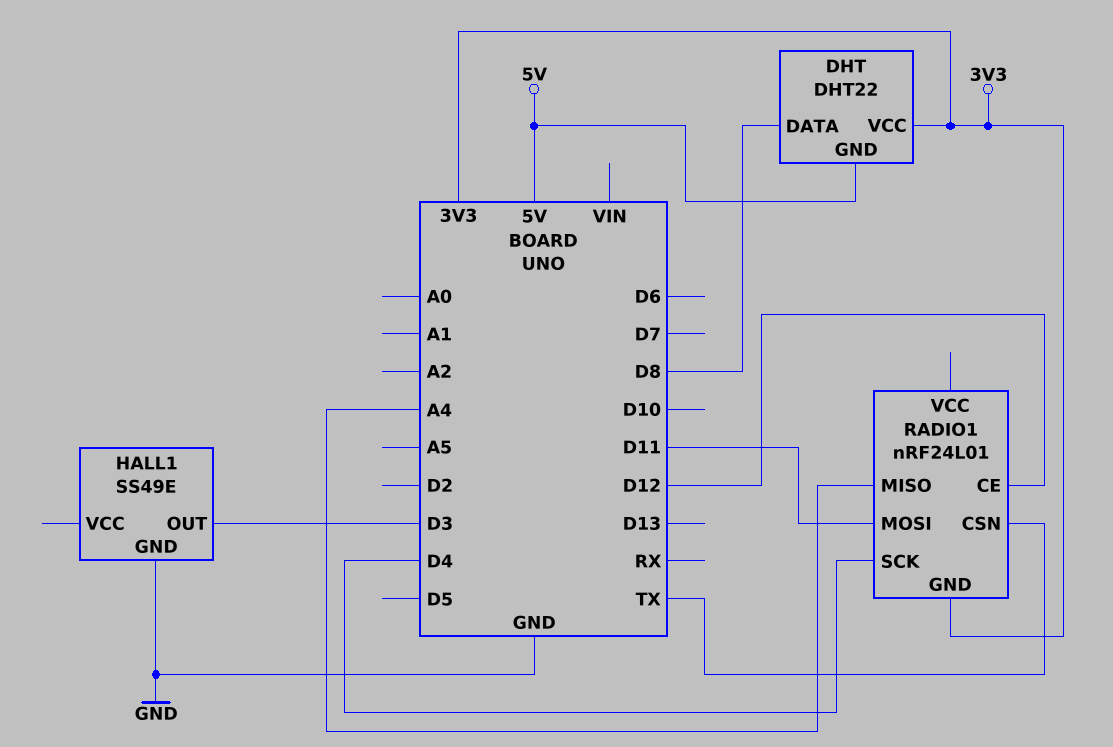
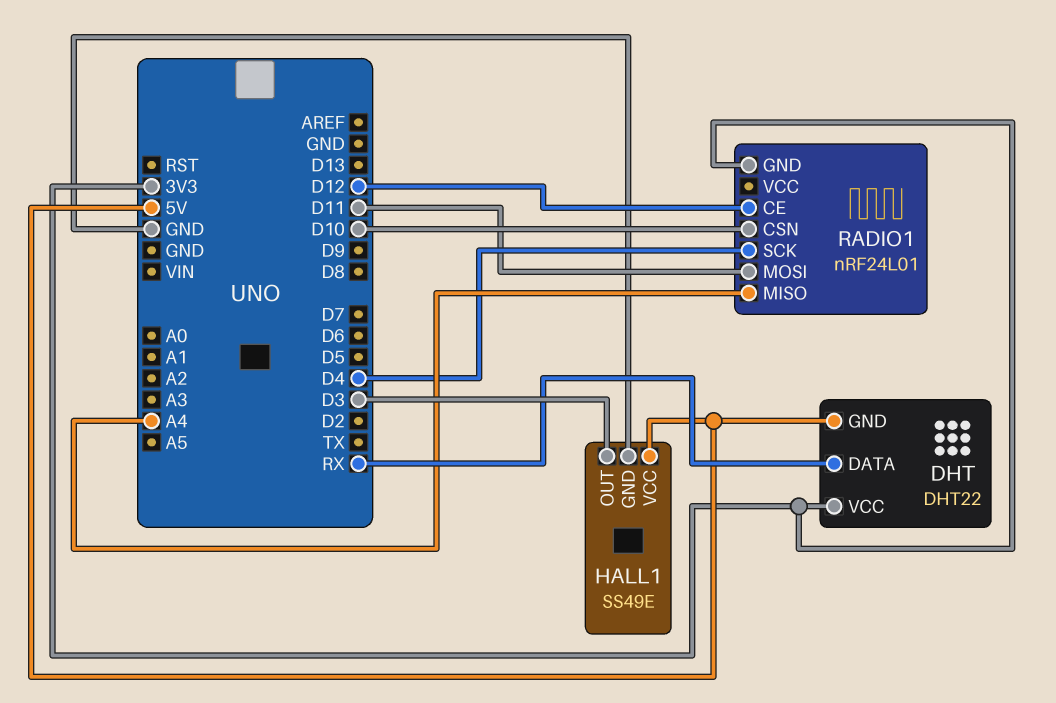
DHT pin DATA: D8 -> RX
HALL1 pin VCC: none -> 5V
RADIO1 pin CSN: TX -> D10

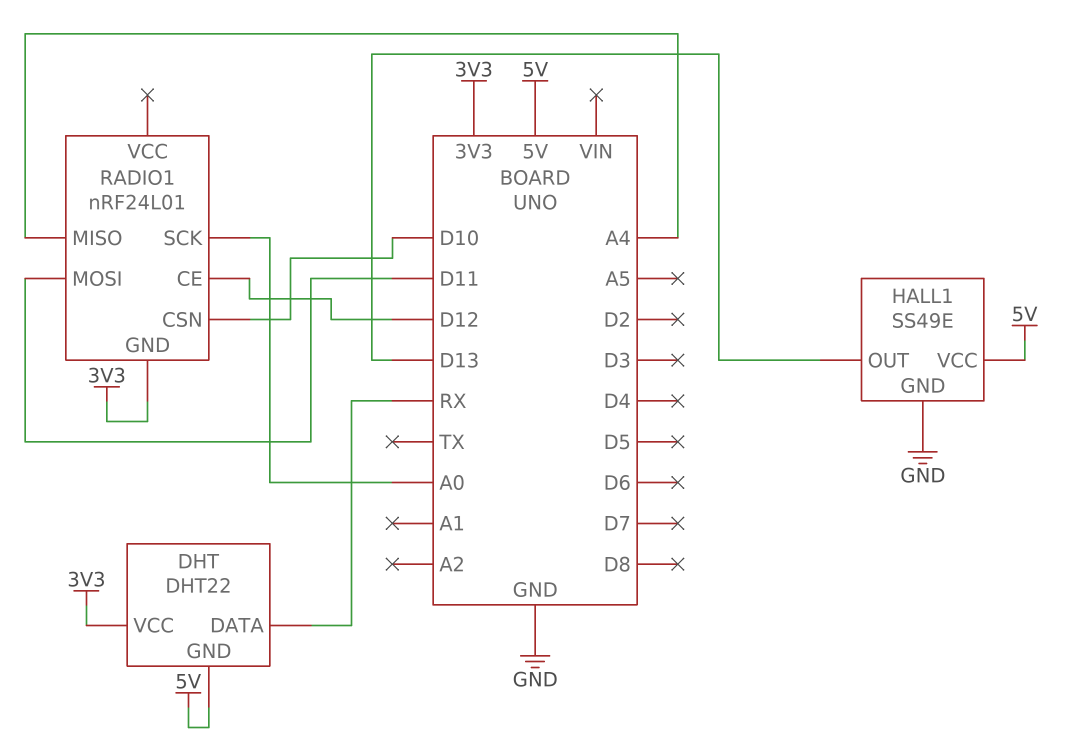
HALL1 pin OUT: D3 -> D13
RADIO1 pin SCK: D4 -> A0

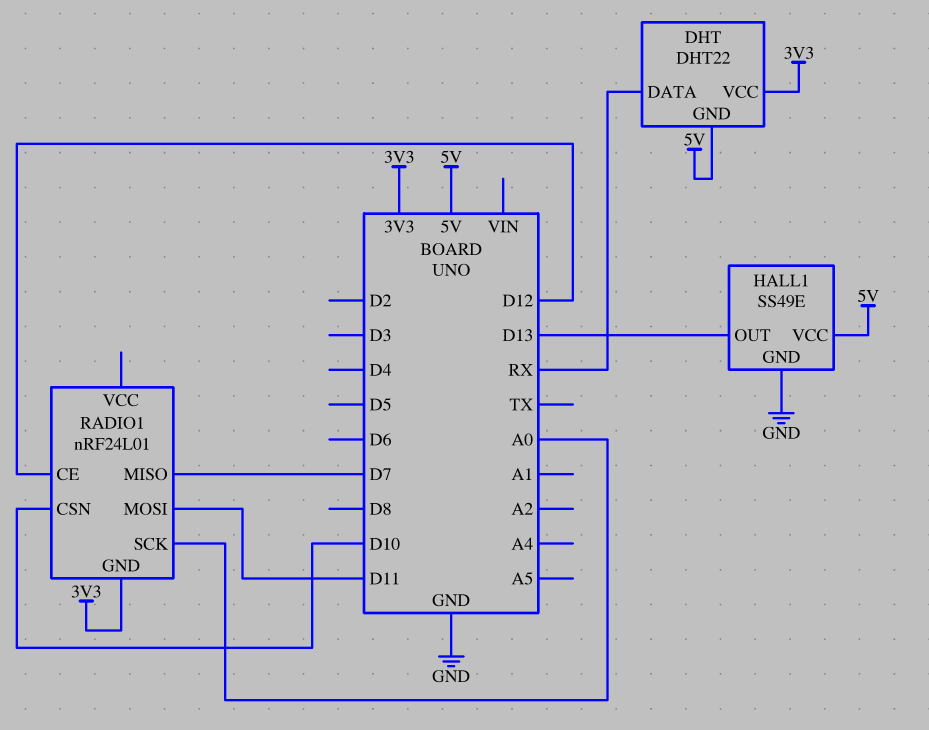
RADIO1 pin MISO: A4 -> D7

